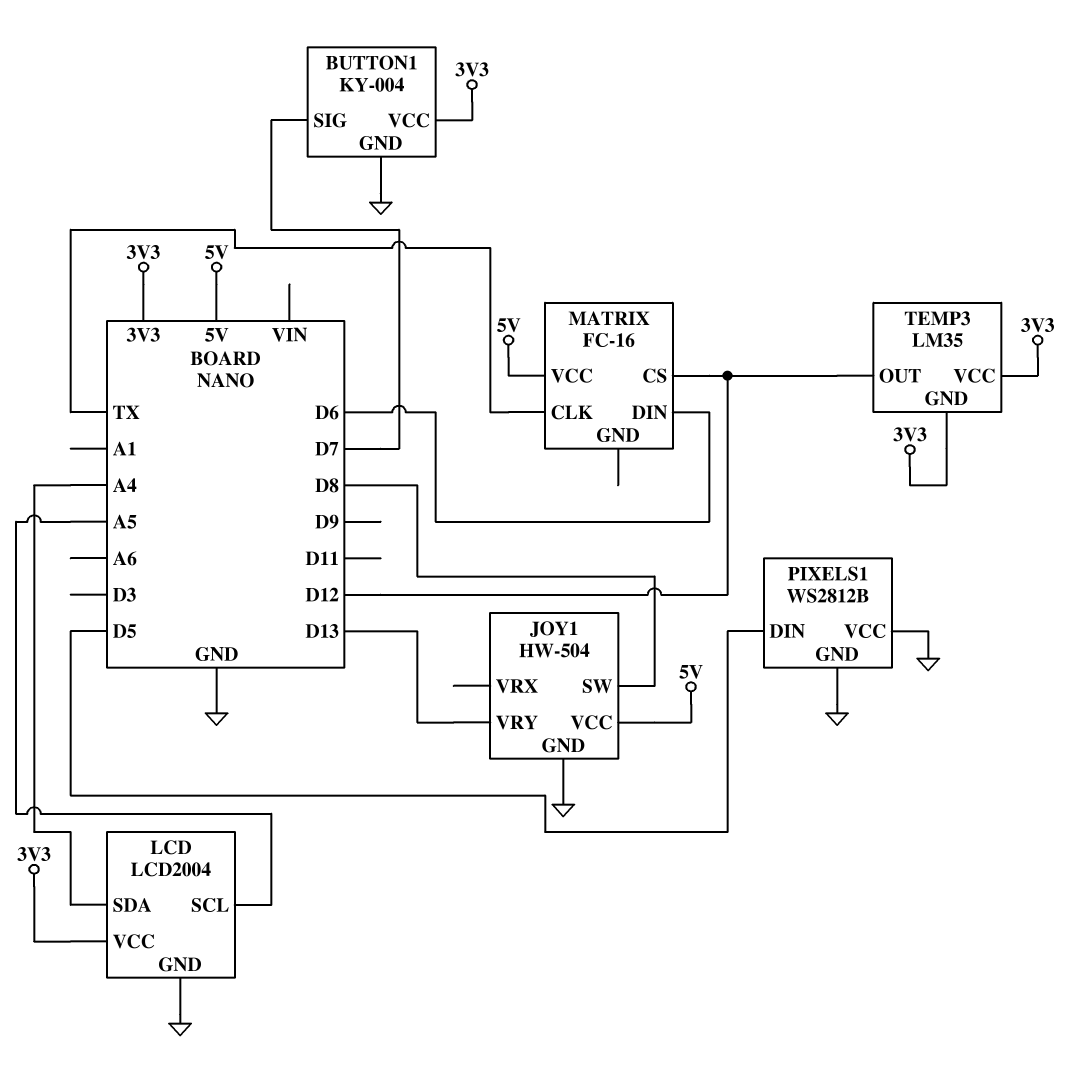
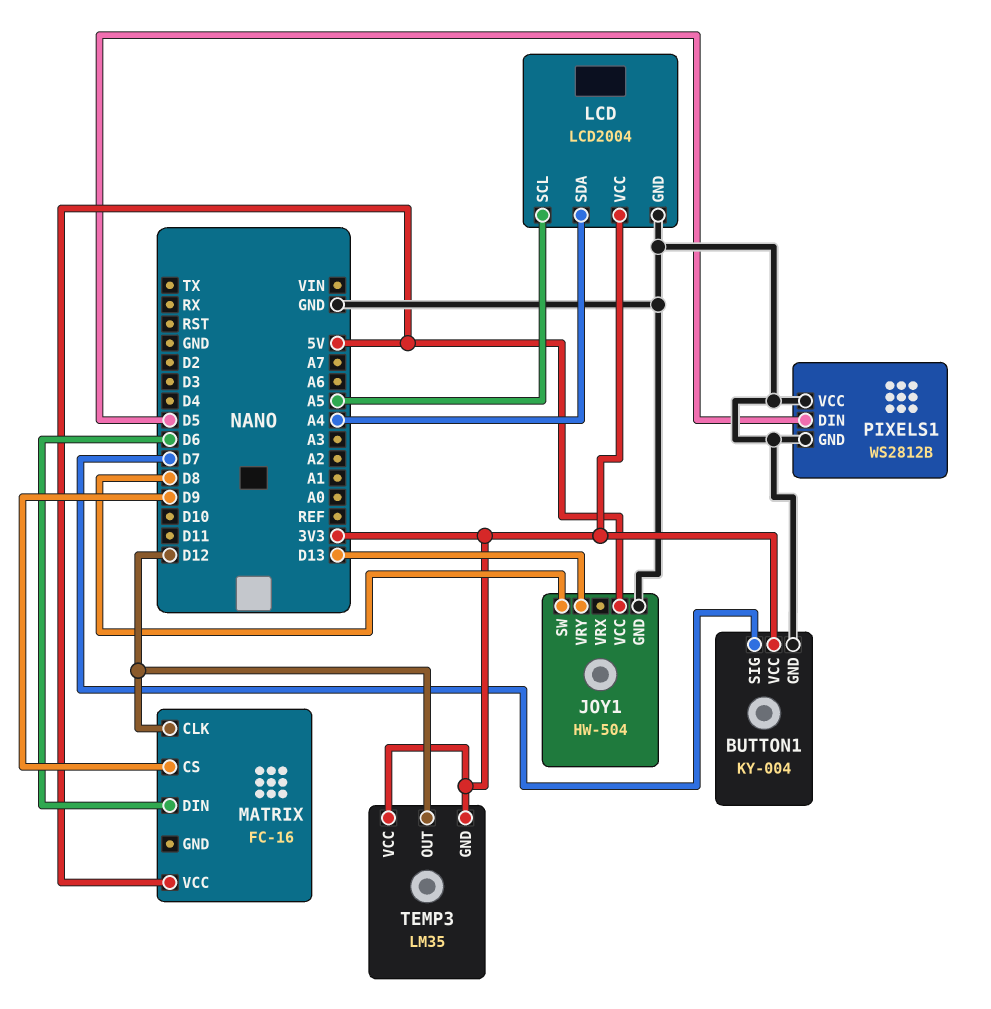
MATRIX pin CLK: TX -> D12
MATRIX pin CS: D12 -> D9

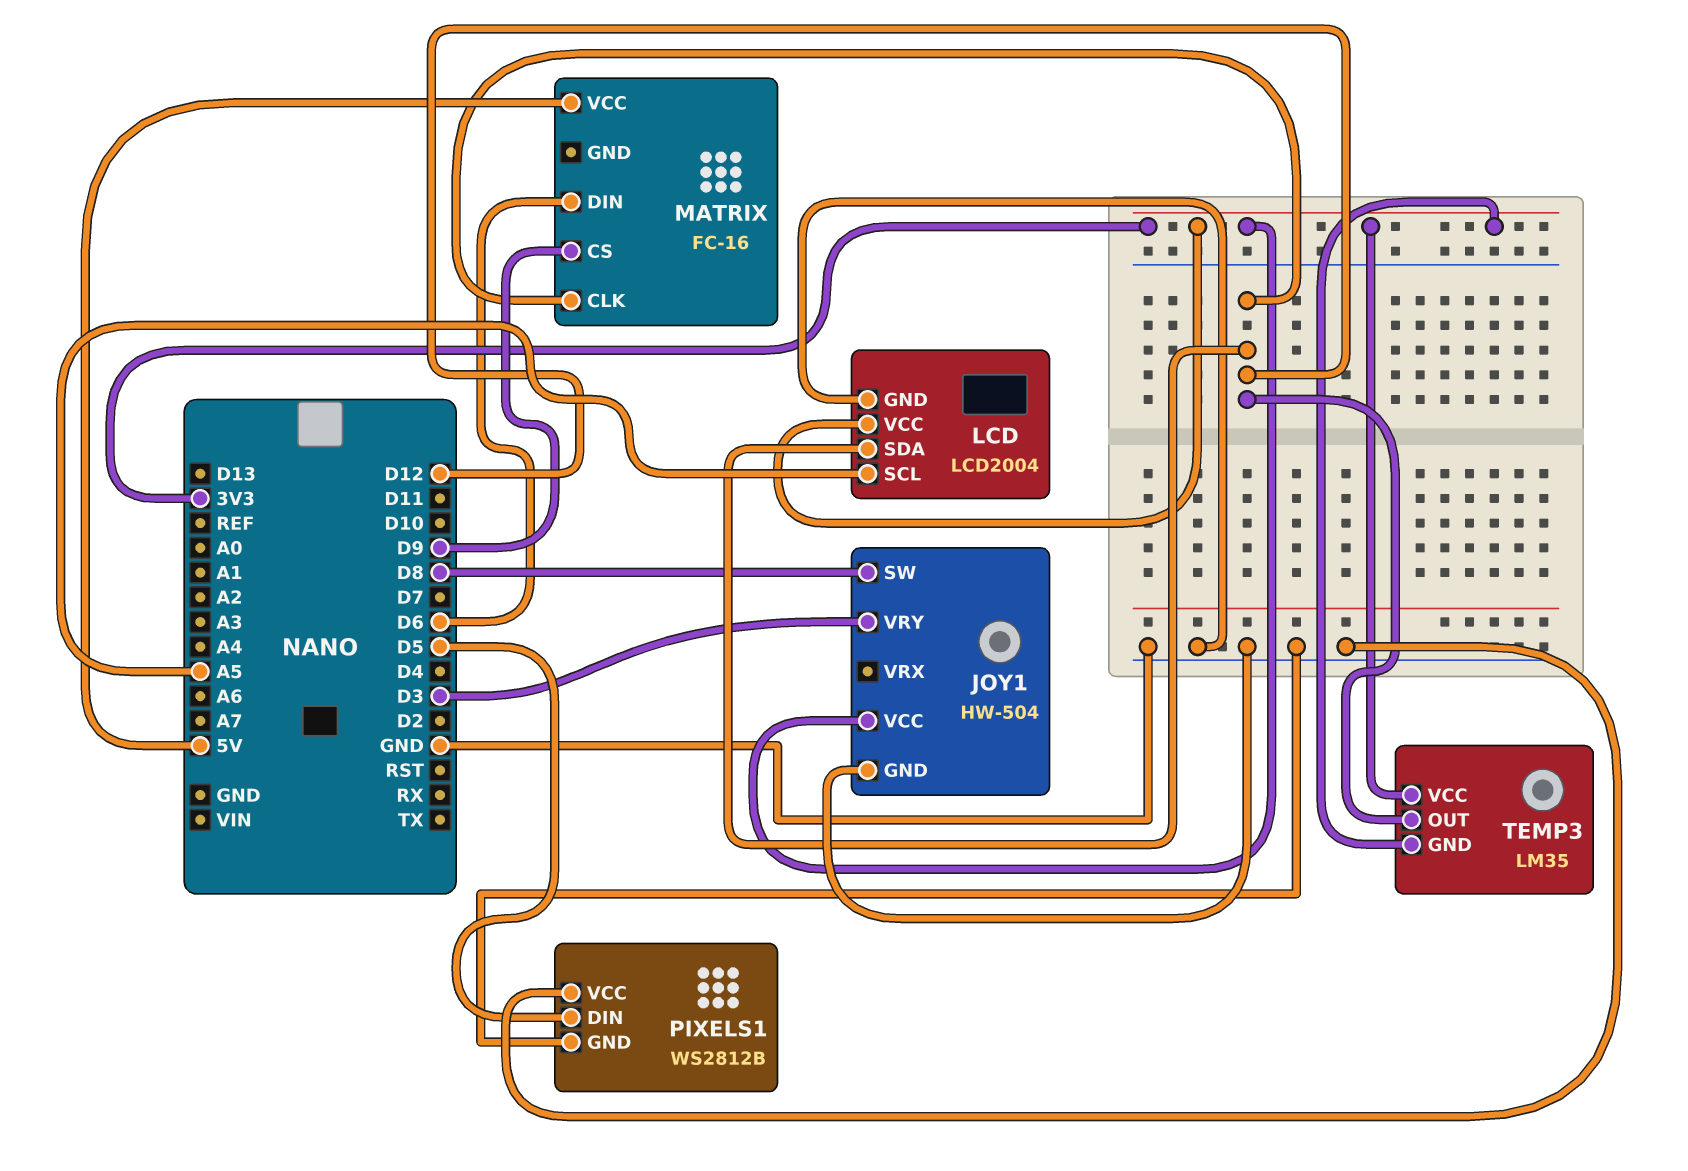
BUTTON1: KY-004 -> none
BUTTON1 pin GND: GND -> none
BUTTON1 pin SIG: D7 -> none
BUTTON1 pin VCC: 3V3 -> none
JOY1 pin VCC: 5V -> 3V3
JOY1 pin VRY: D13 -> D3
LCD pin SDA: A4 -> D12

